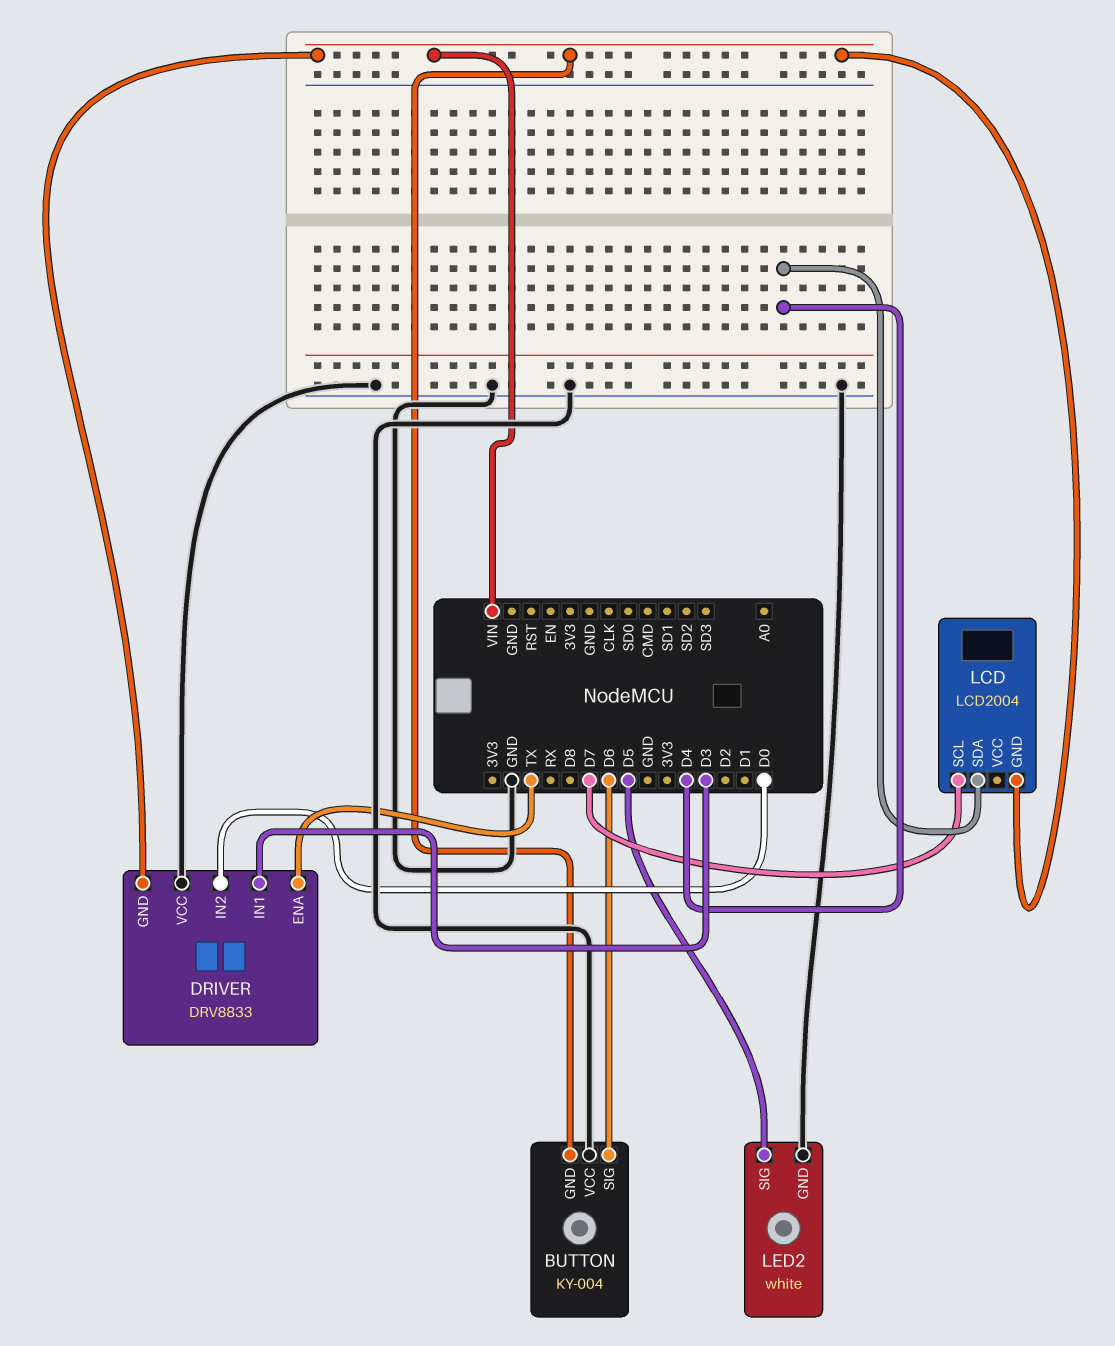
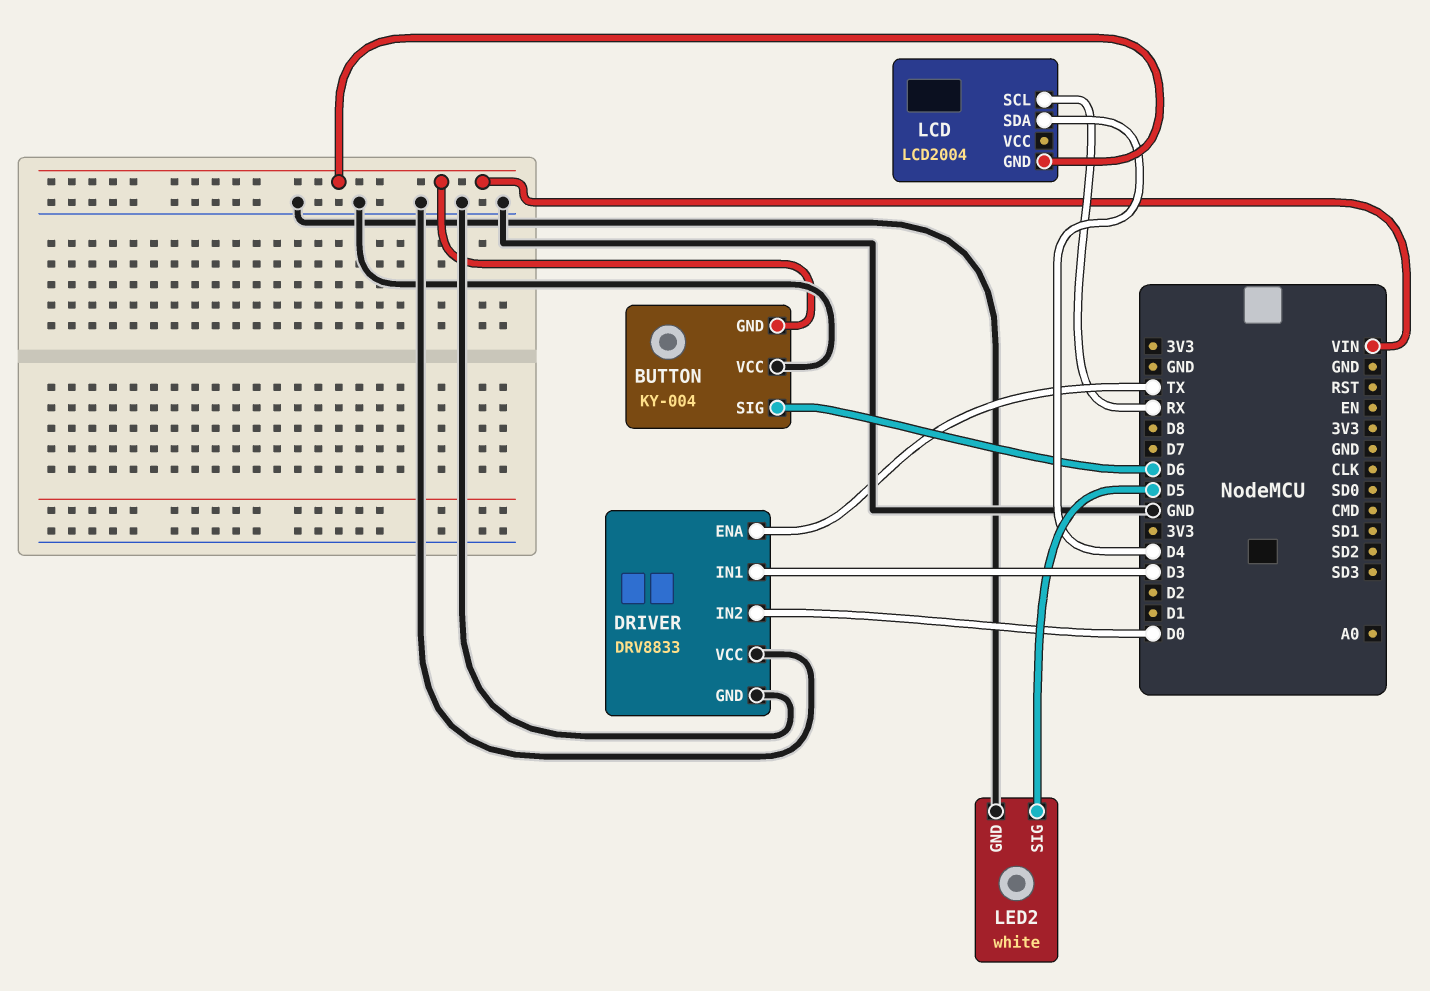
DRIVER pin GND: VIN -> GND
LCD pin SCL: D7 -> RX

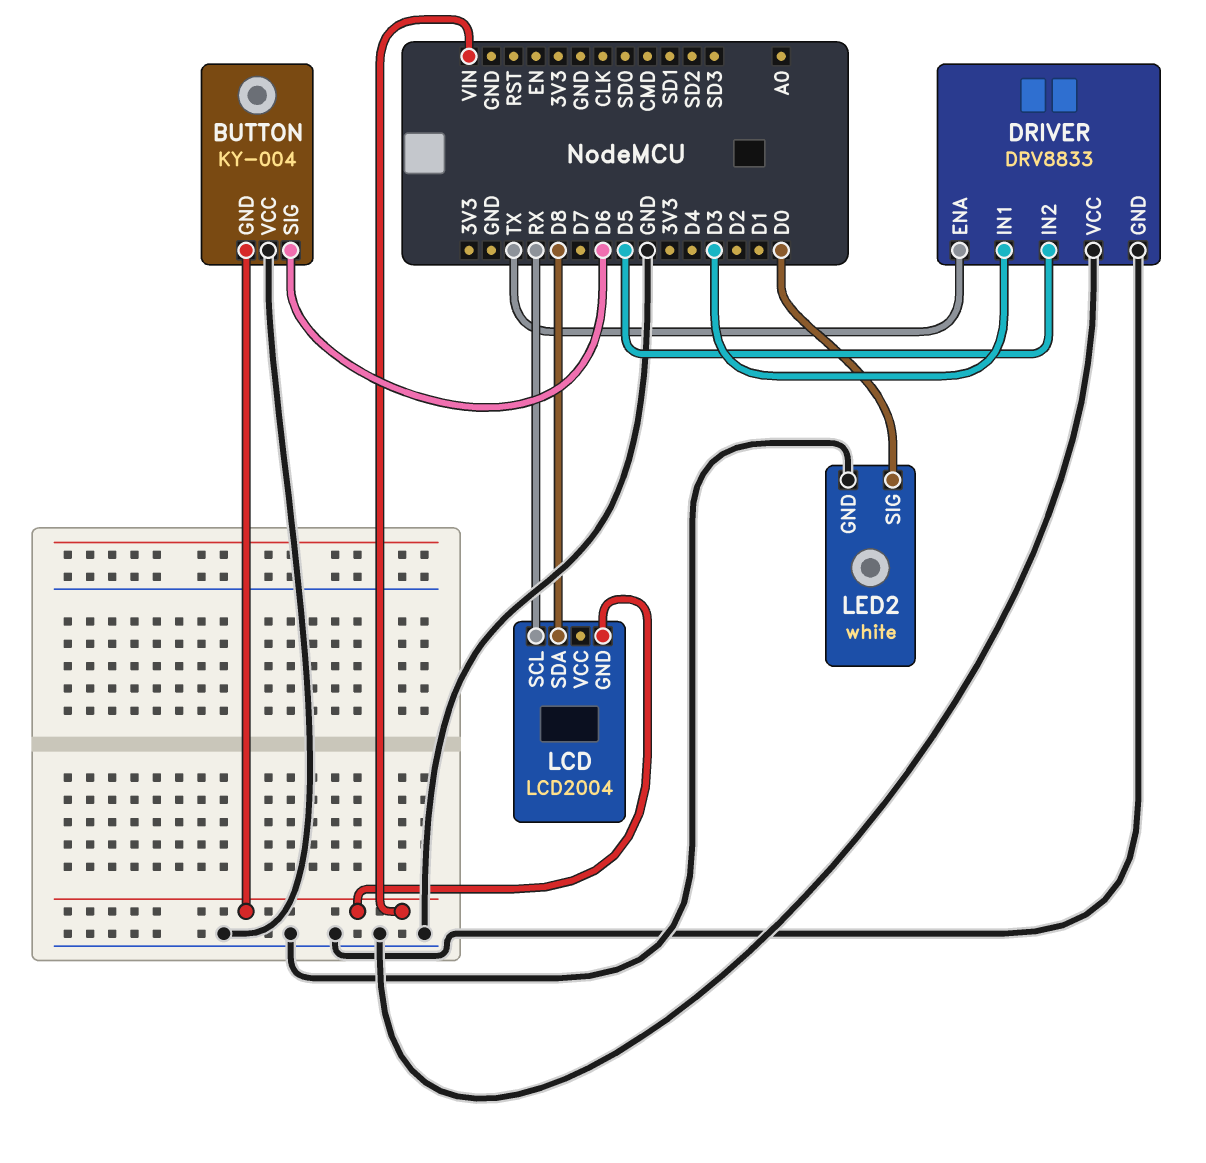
DRIVER pin IN2: D0 -> D5
LCD pin SDA: D4 -> D8
LED2 pin SIG: D5 -> D0

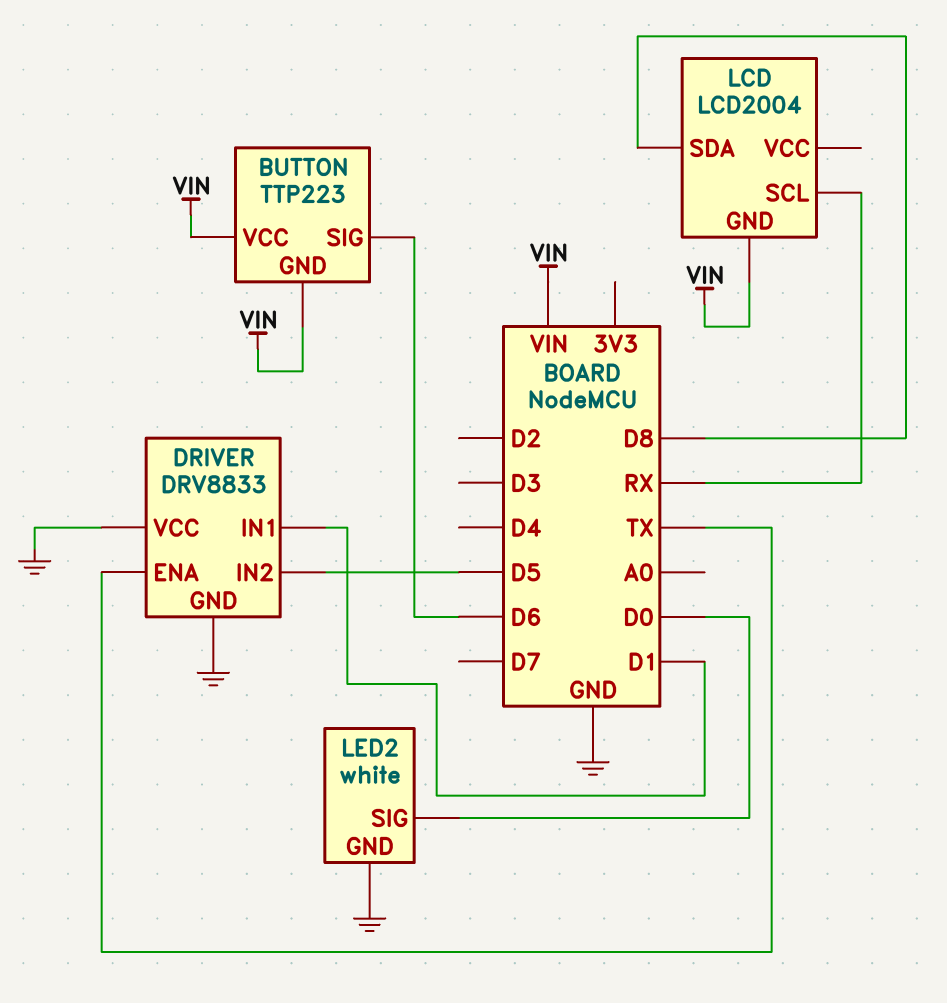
BUTTON: KY-004 -> TTP223
BUTTON pin VCC: GND -> VIN
DRIVER pin IN1: D3 -> D1

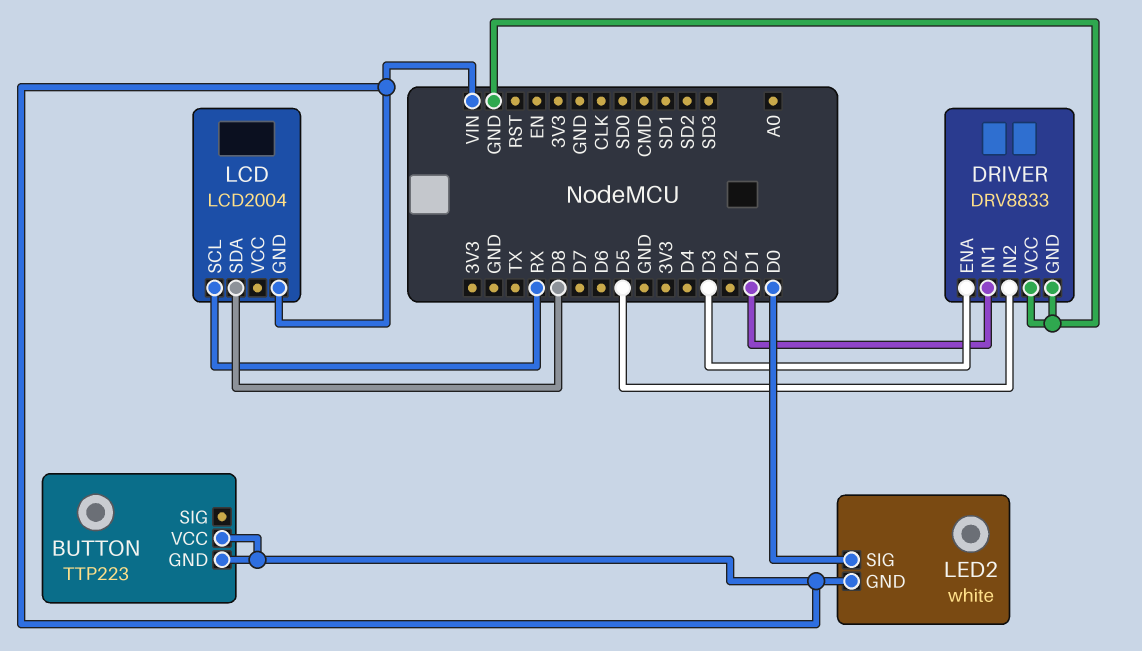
BUTTON pin SIG: D6 -> none
DRIVER pin ENA: TX -> D3
LED2 pin GND: GND -> VIN

